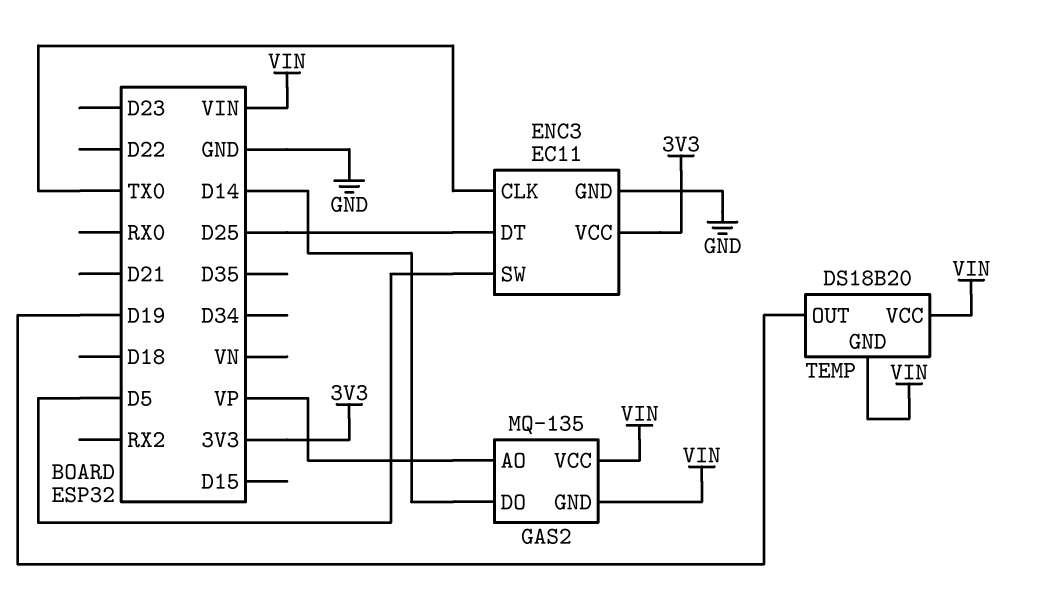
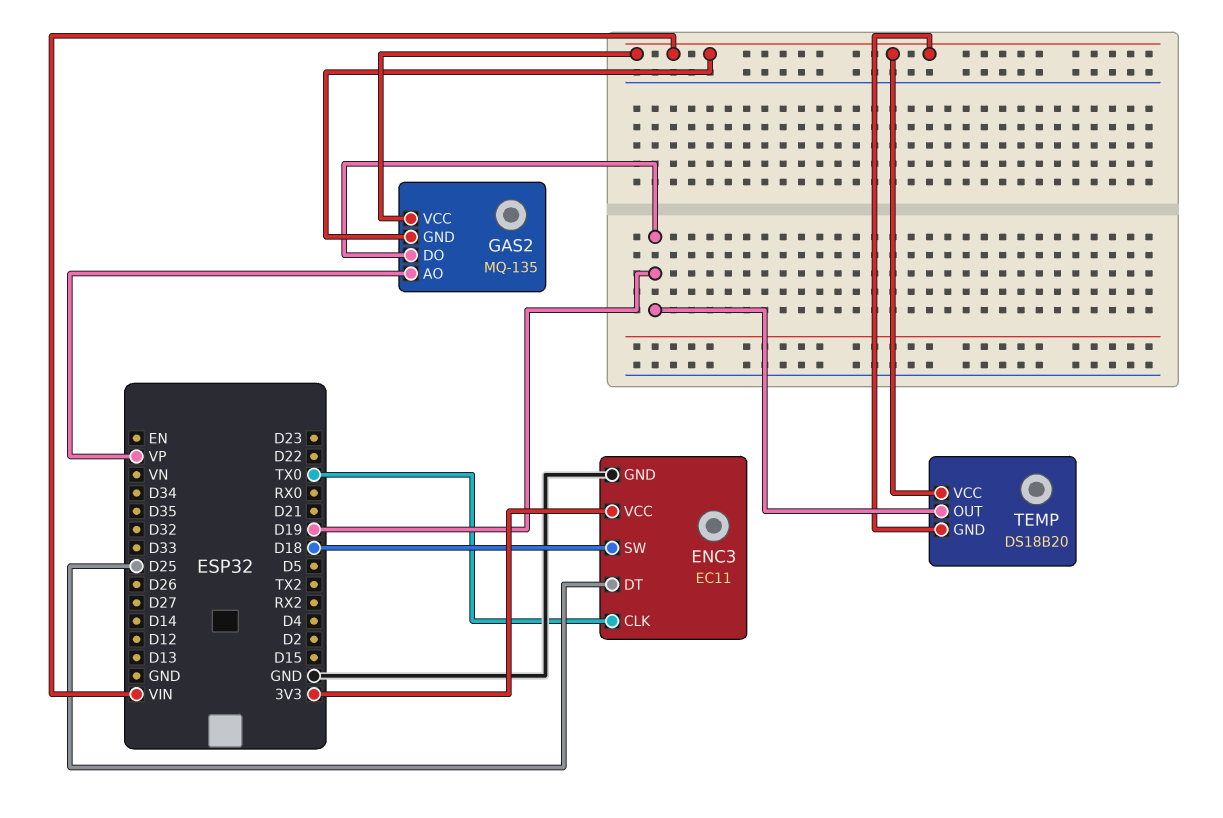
ENC3 pin SW: D5 -> D18
GAS2 pin DO: D14 -> D19

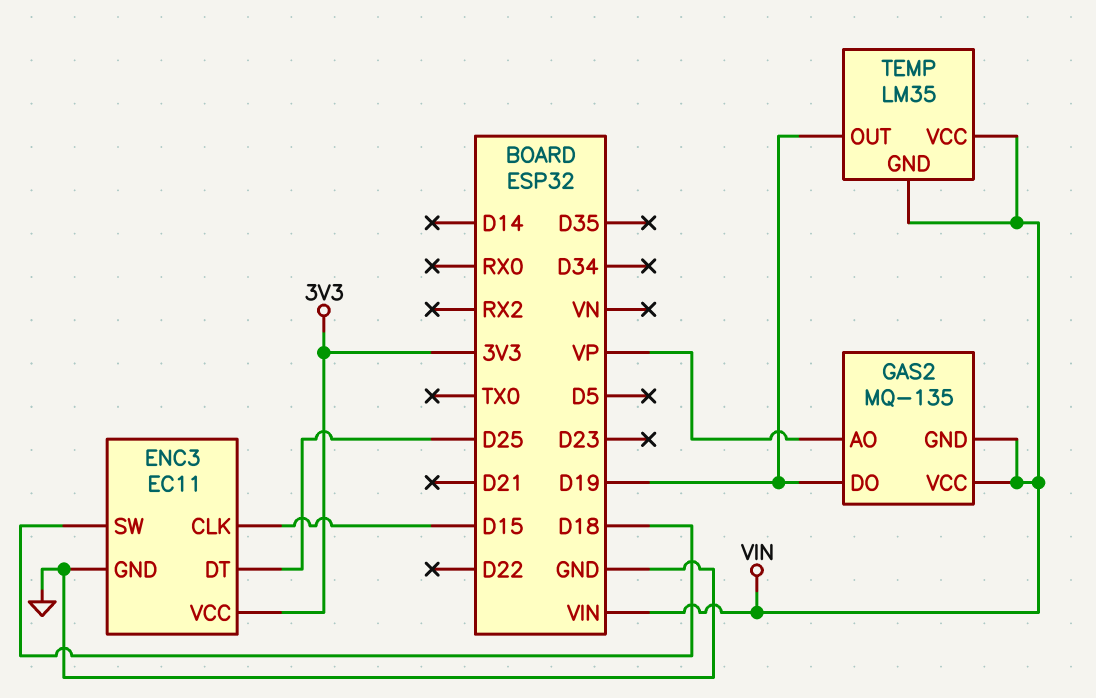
ENC3 pin CLK: TX0 -> D15
TEMP: DS18B20 -> LM35

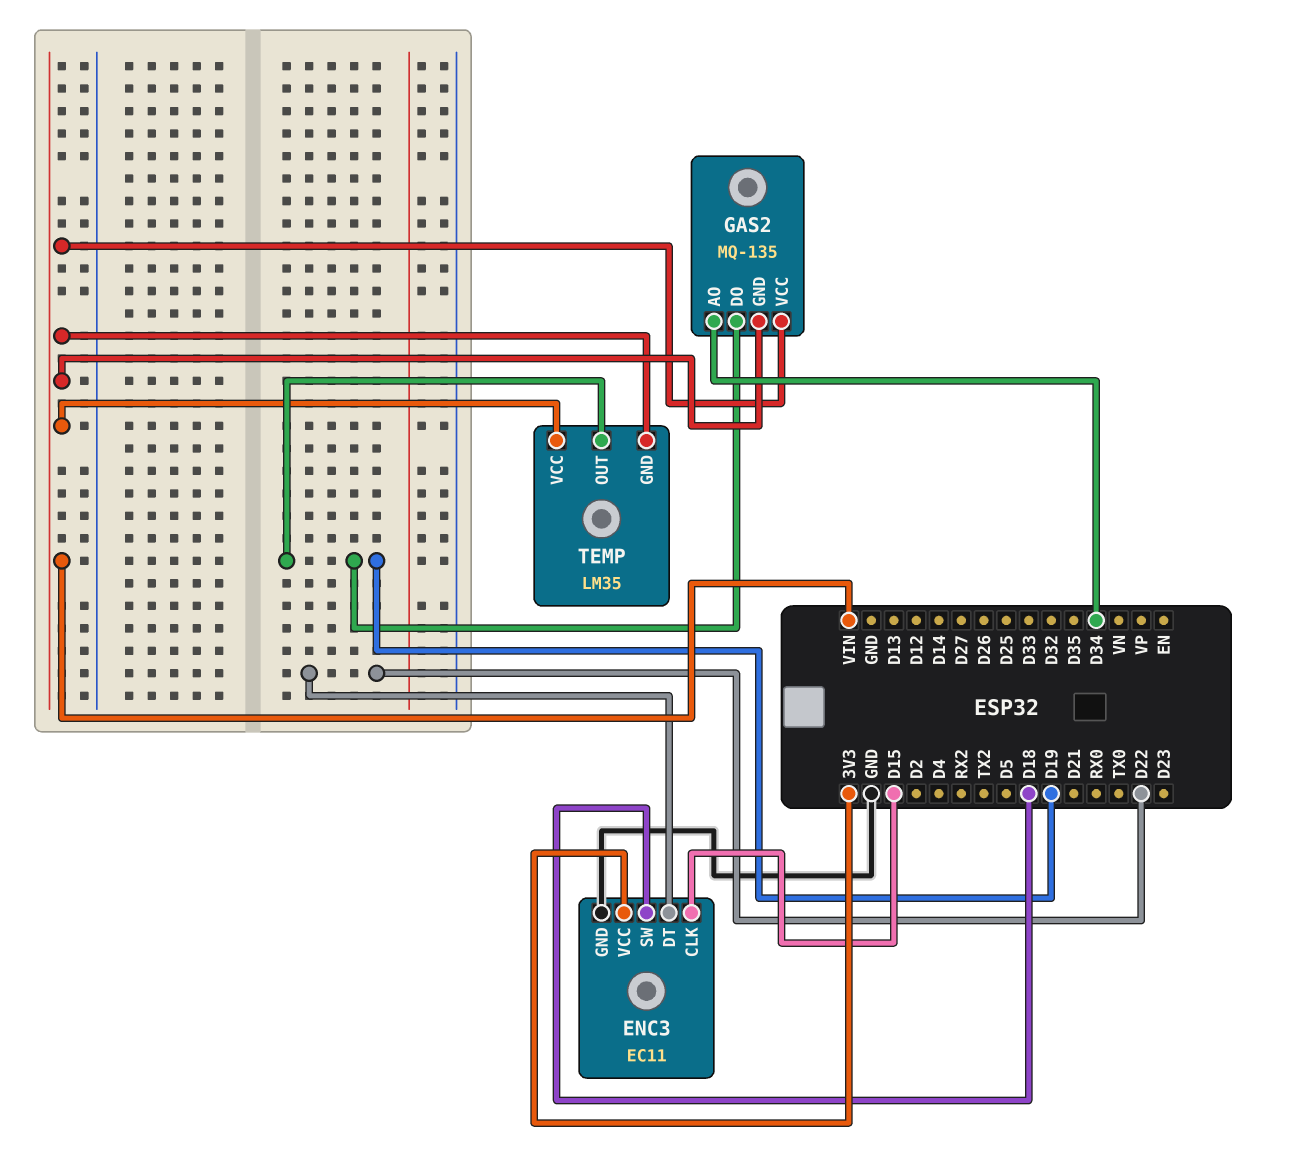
ENC3 pin DT: D25 -> D22
GAS2 pin AO: VP -> D34

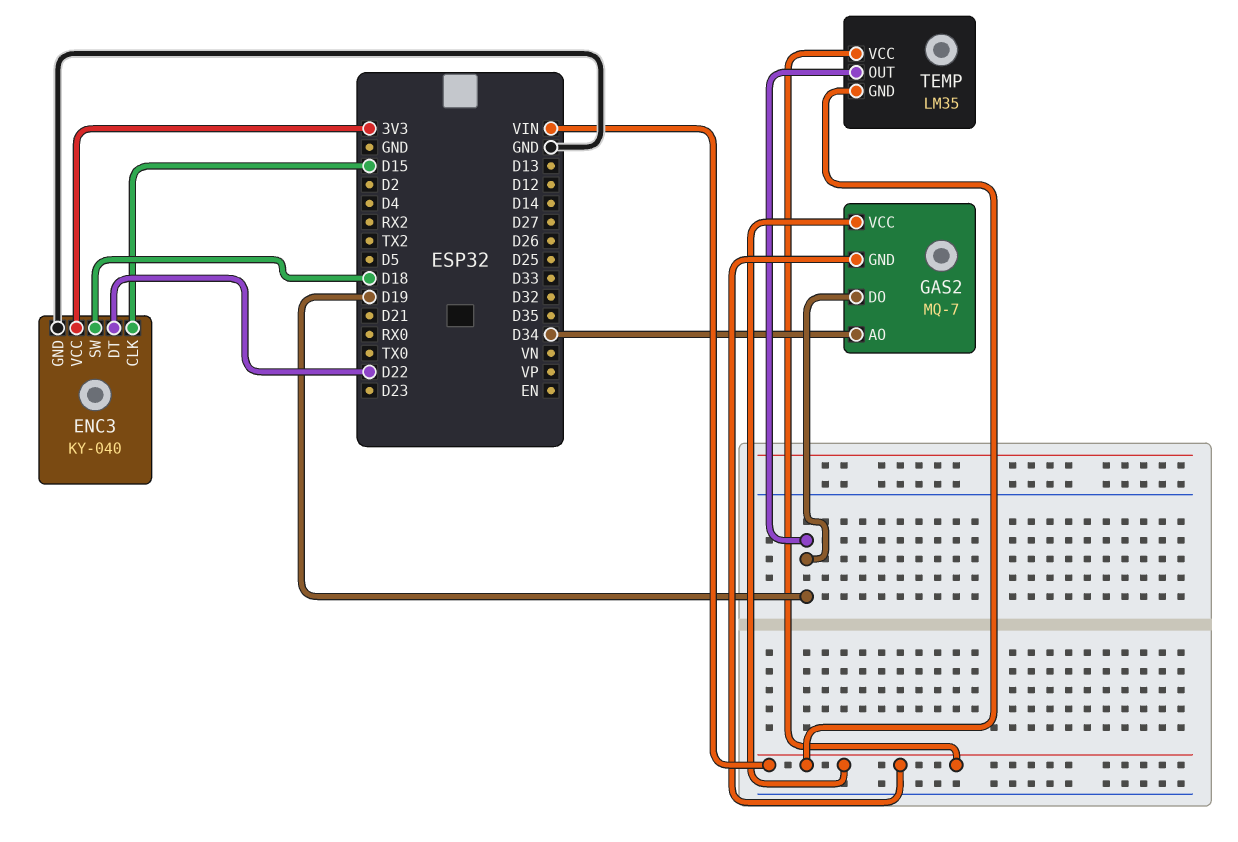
ENC3: EC11 -> KY-040
GAS2: MQ-135 -> MQ-7

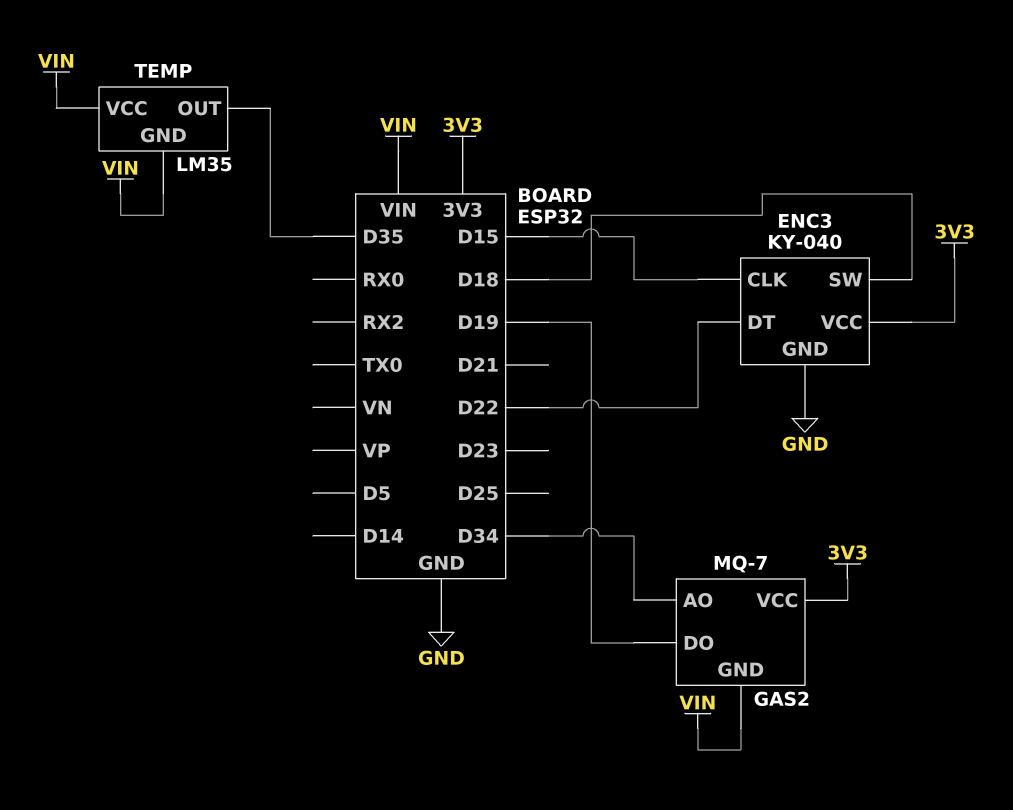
GAS2 pin VCC: VIN -> 3V3
TEMP pin OUT: D19 -> D35

